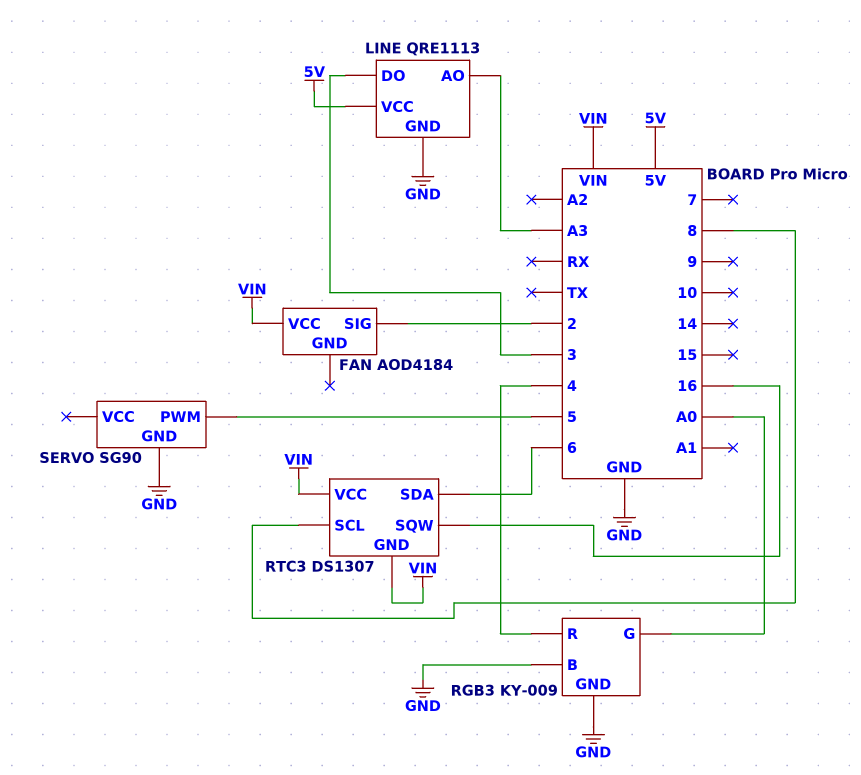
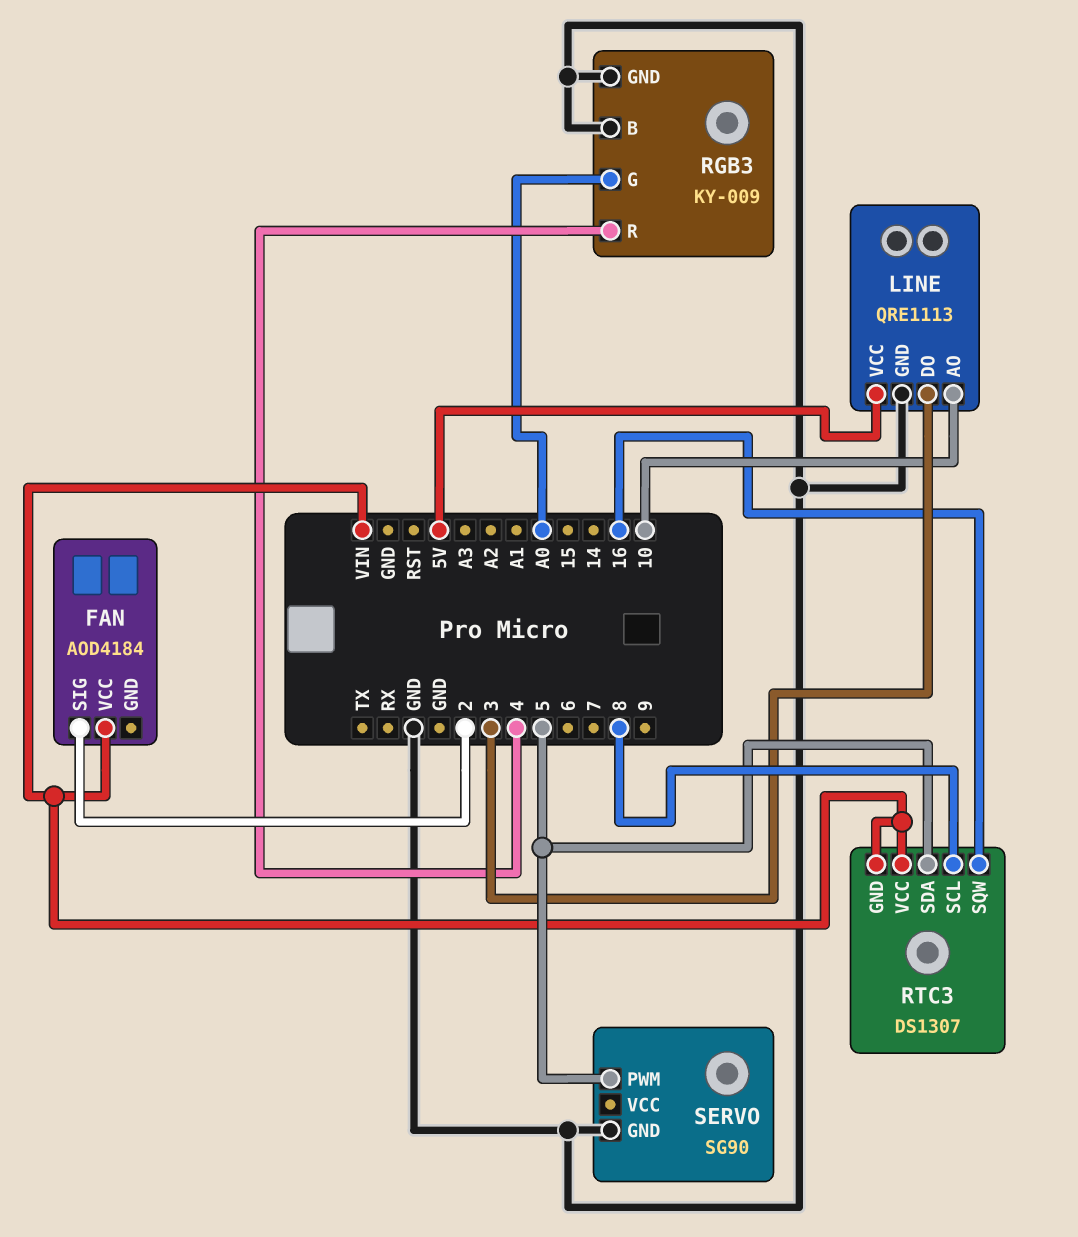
LINE pin AO: A3 -> 10
RTC3 pin SDA: 6 -> 5

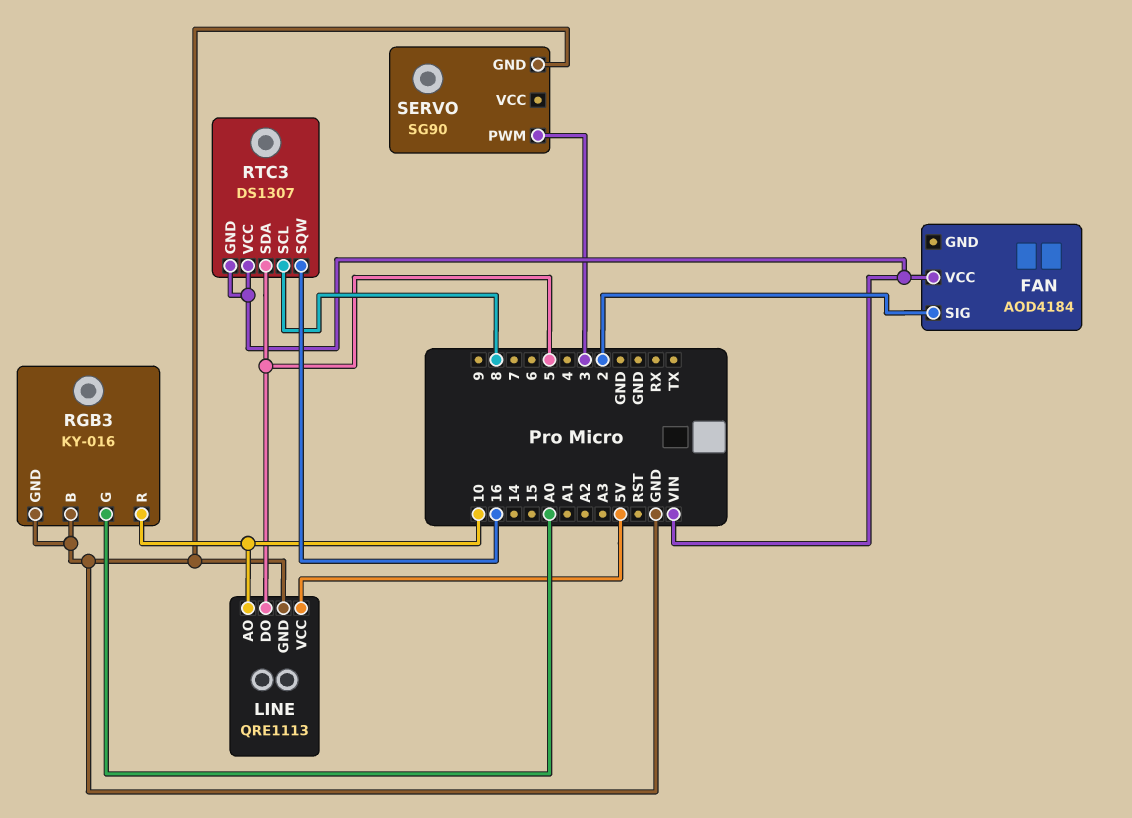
LINE pin DO: 3 -> 5
RGB3: KY-009 -> KY-016
RGB3 pin R: 4 -> 10
SERVO pin PWM: 5 -> 3

